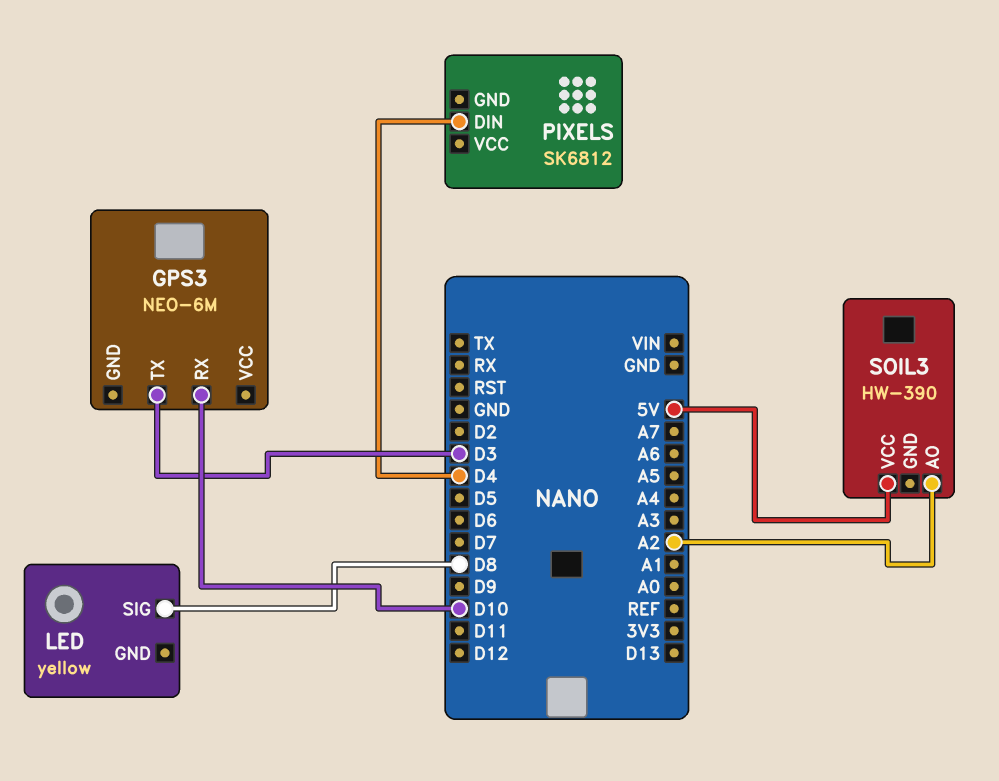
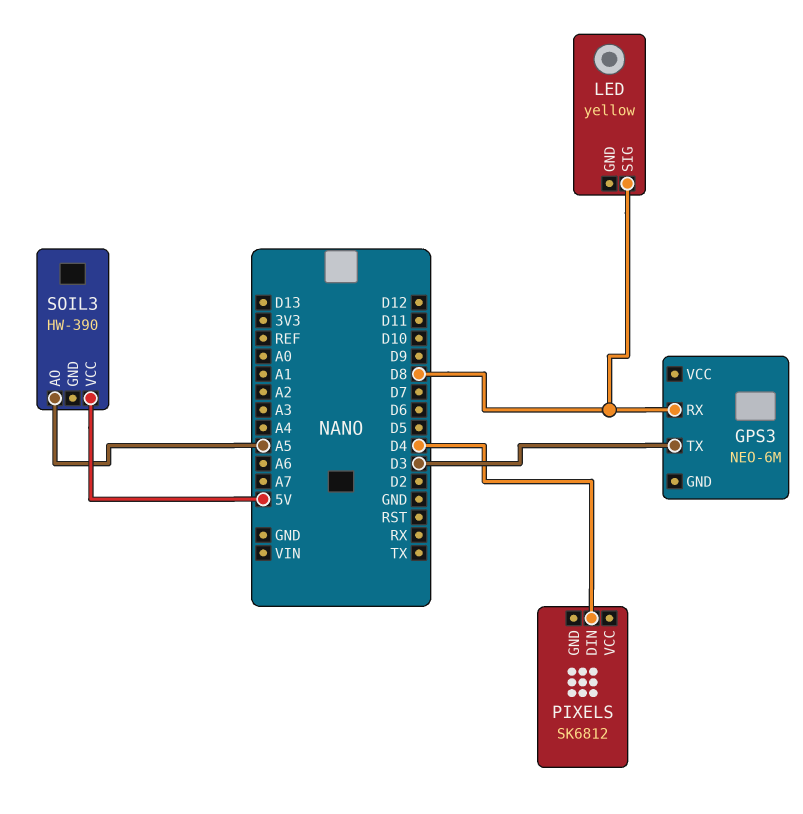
GPS3 pin RX: D10 -> D8
SOIL3 pin AO: A2 -> A5

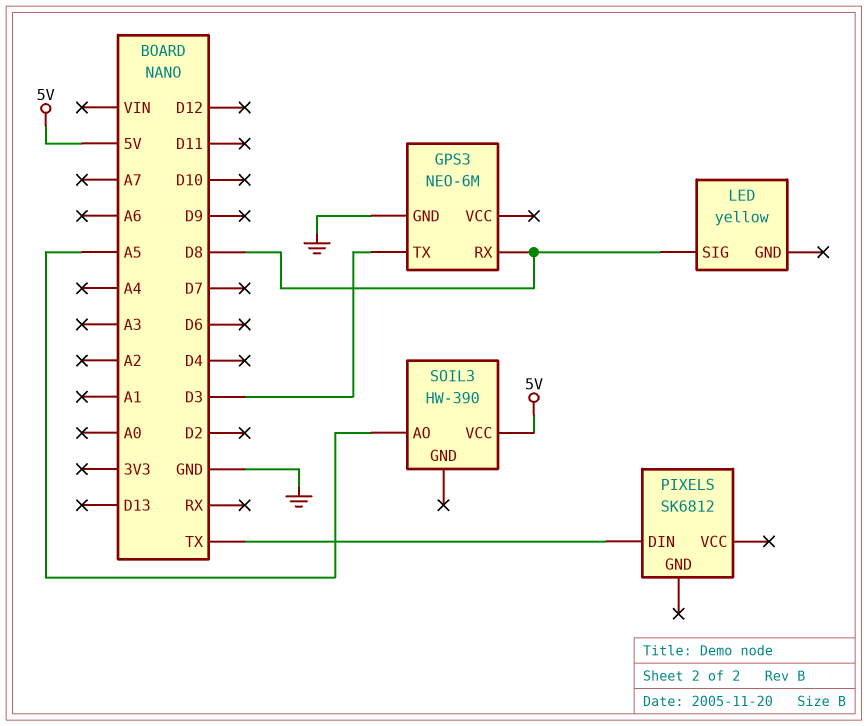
GPS3 pin GND: none -> GND
PIXELS pin DIN: D4 -> TX

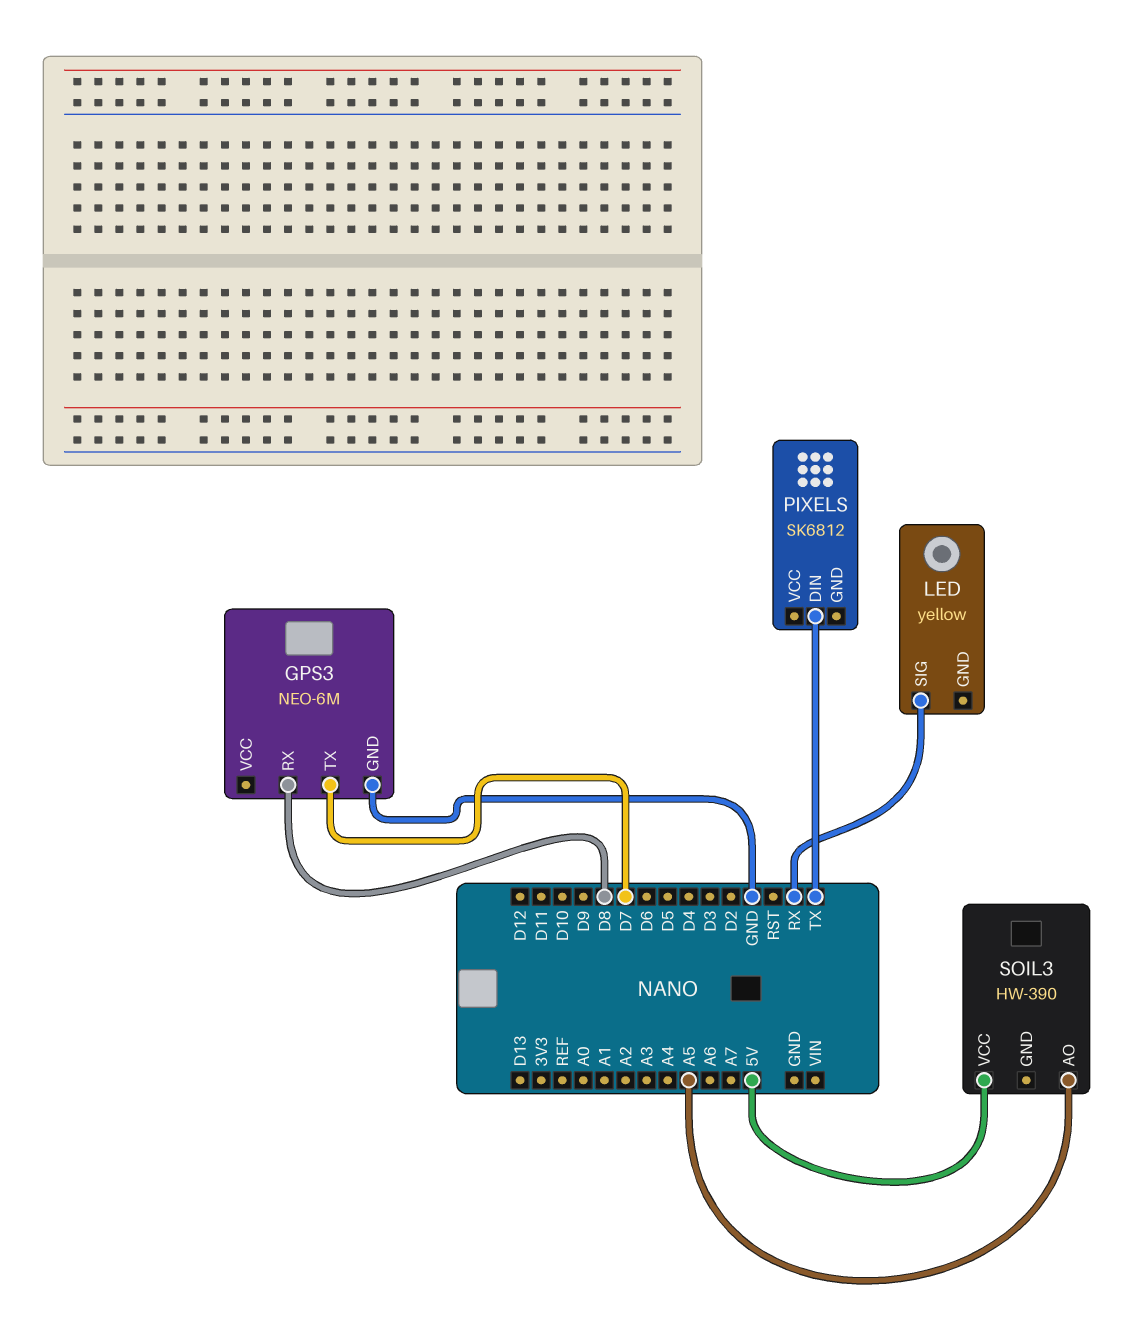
GPS3 pin TX: D3 -> D7
LED pin SIG: D8 -> RX

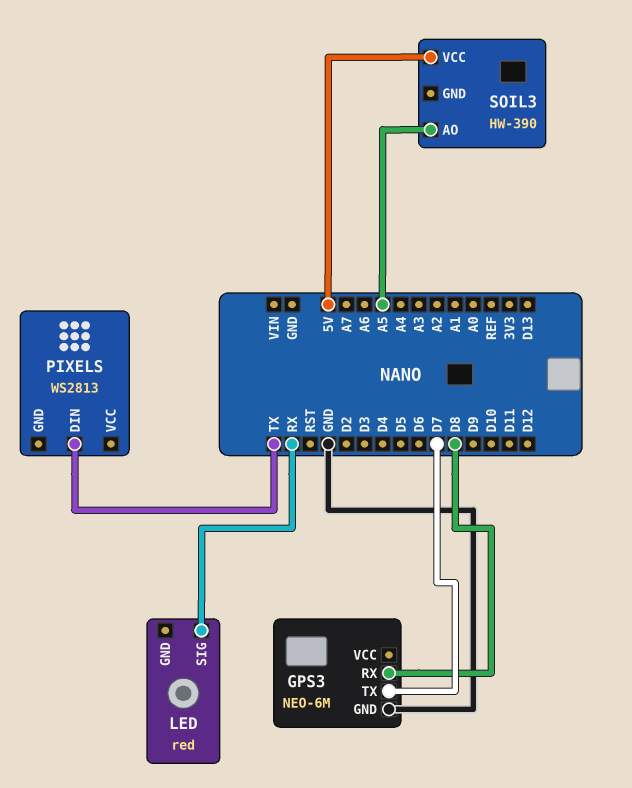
LED: yellow -> red
PIXELS: SK6812 -> WS2813

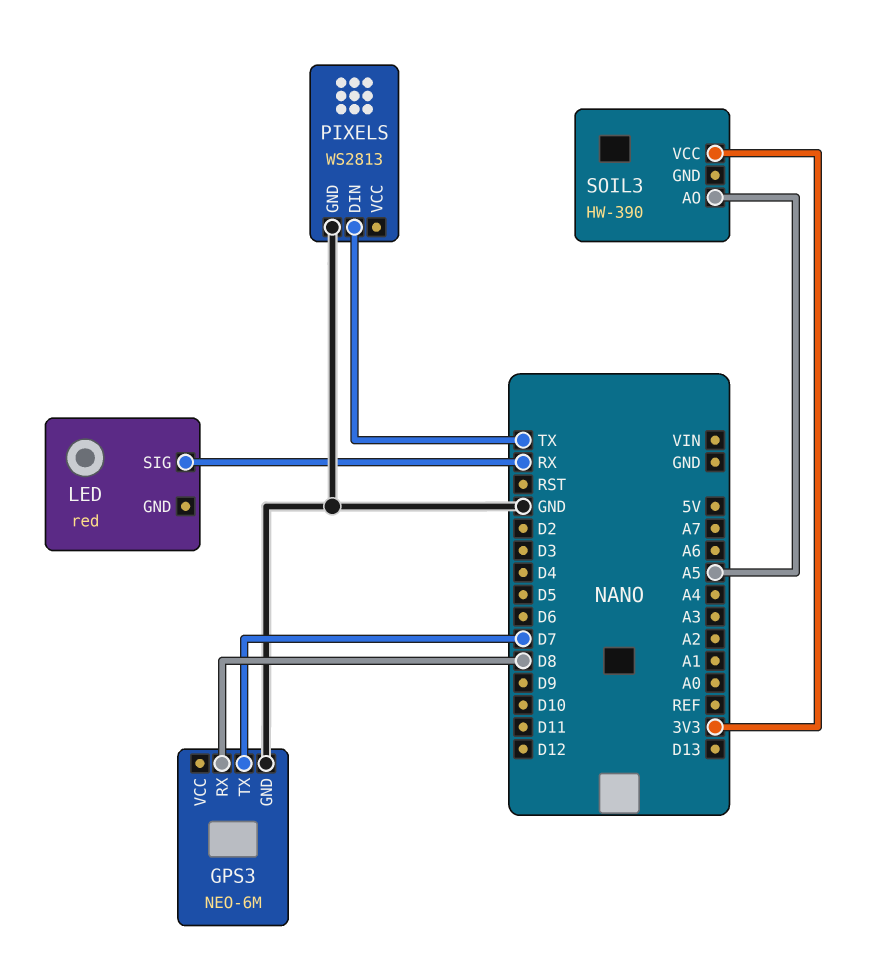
PIXELS pin GND: none -> GND
SOIL3 pin VCC: 5V -> 3V3

